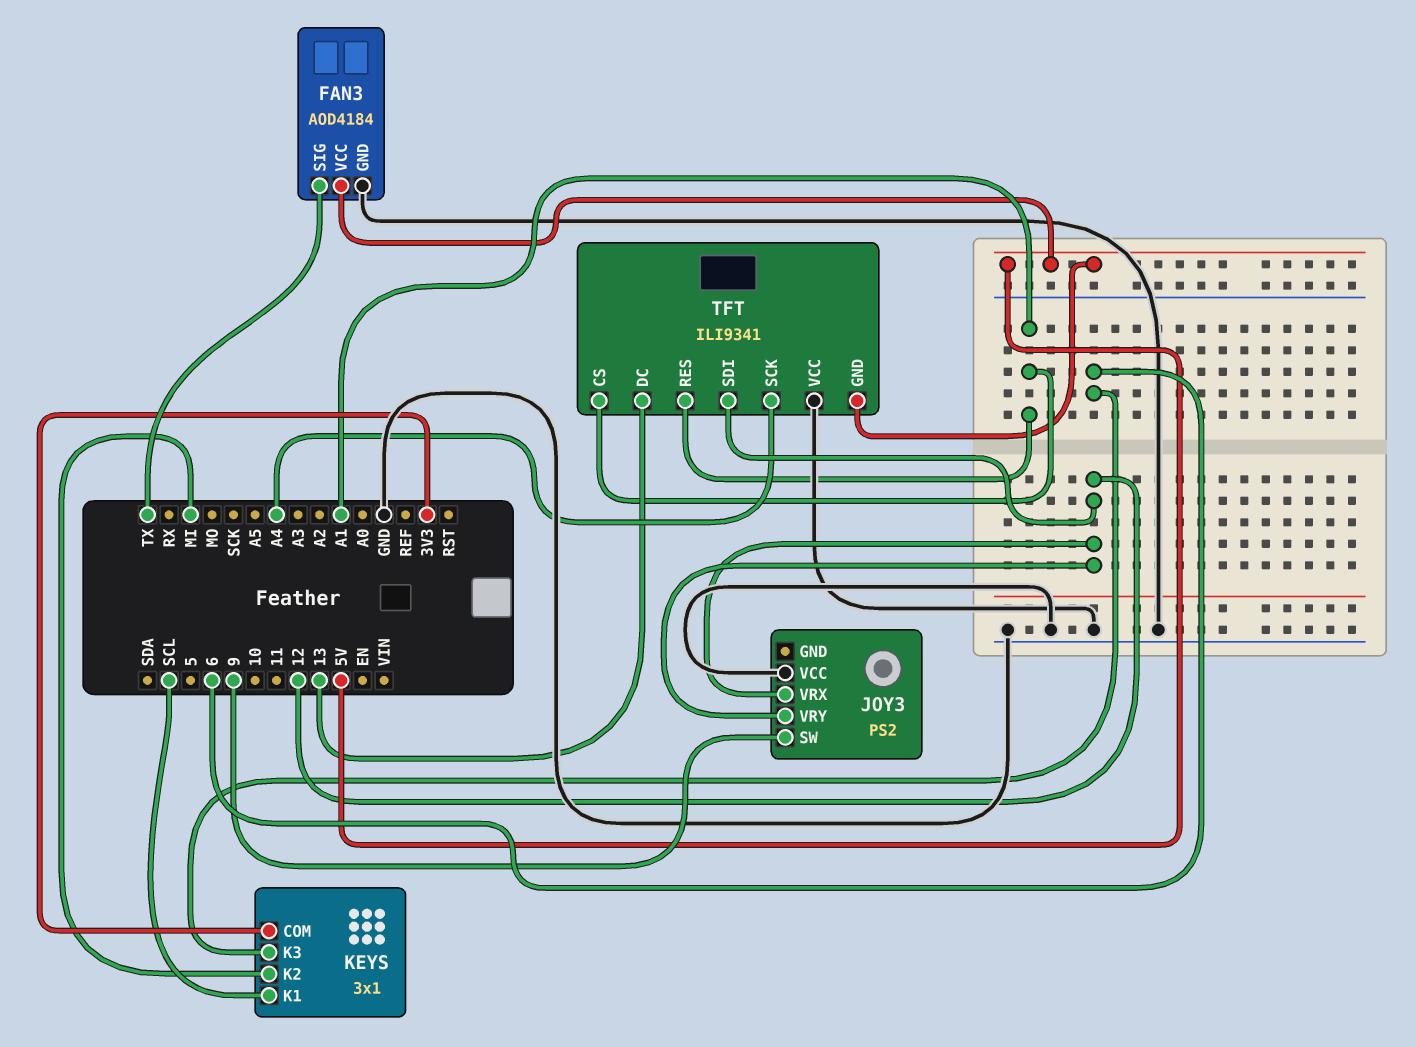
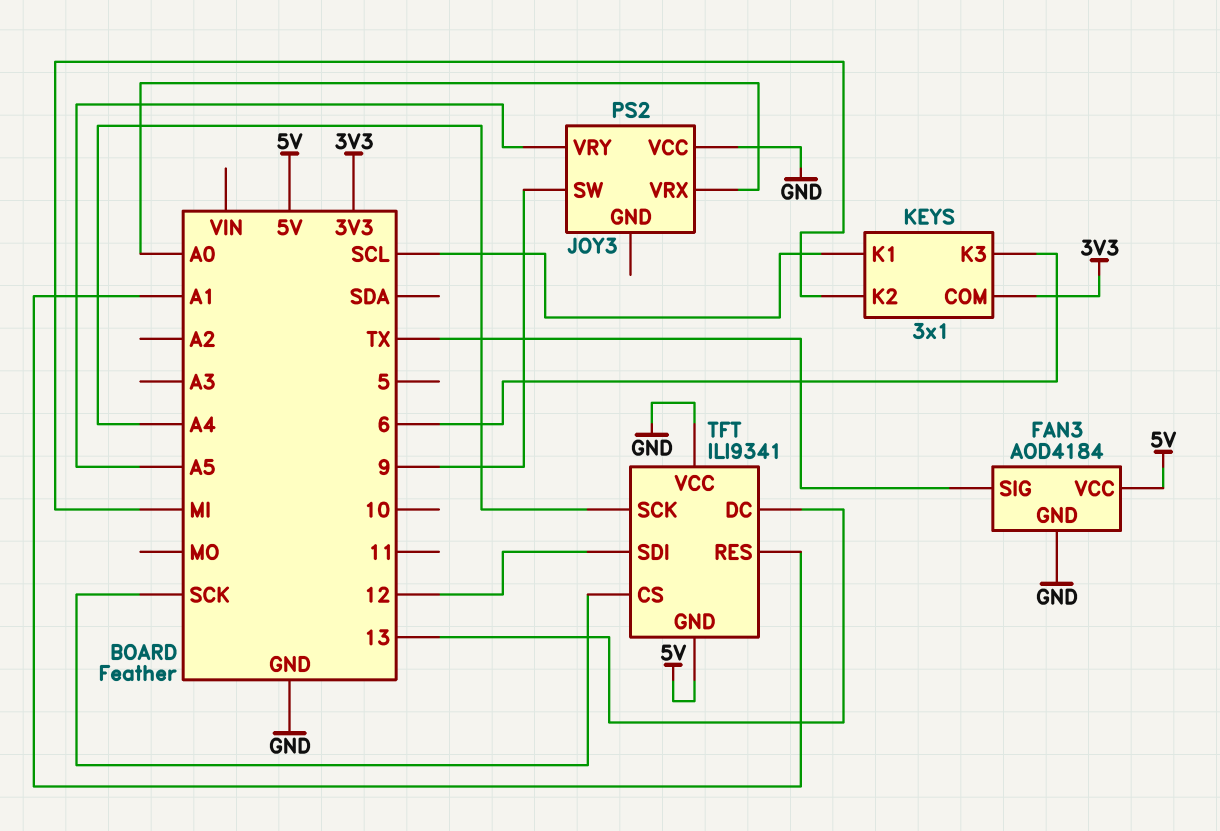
JOY3 pin VRX: 12 -> A0
JOY3 pin VRY: 12 -> A5
TFT pin CS: A1 -> SCK

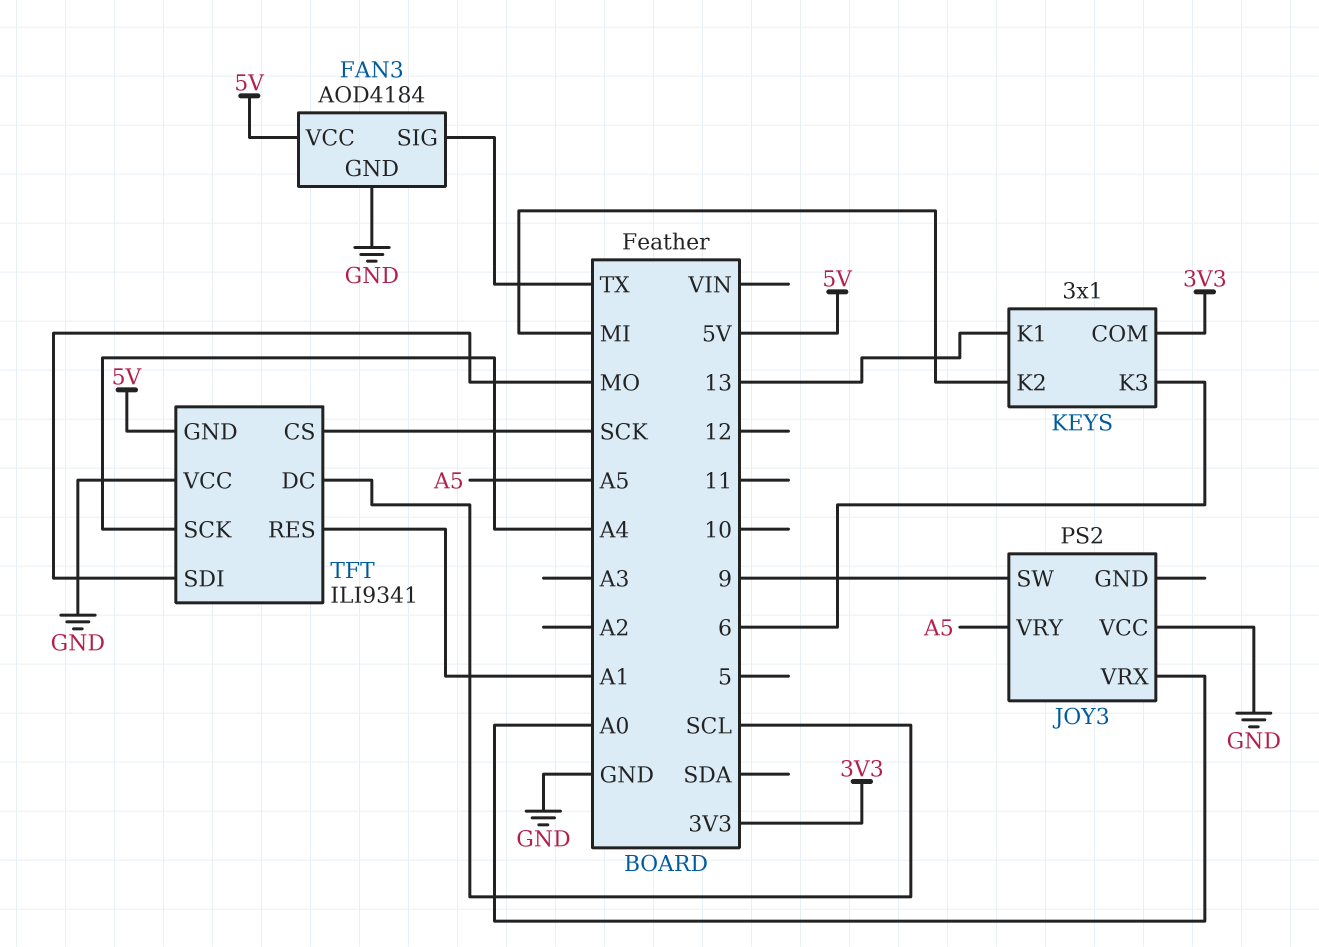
KEYS pin K1: SCL -> 13
TFT pin DC: 13 -> SCL
TFT pin SDI: 12 -> MO

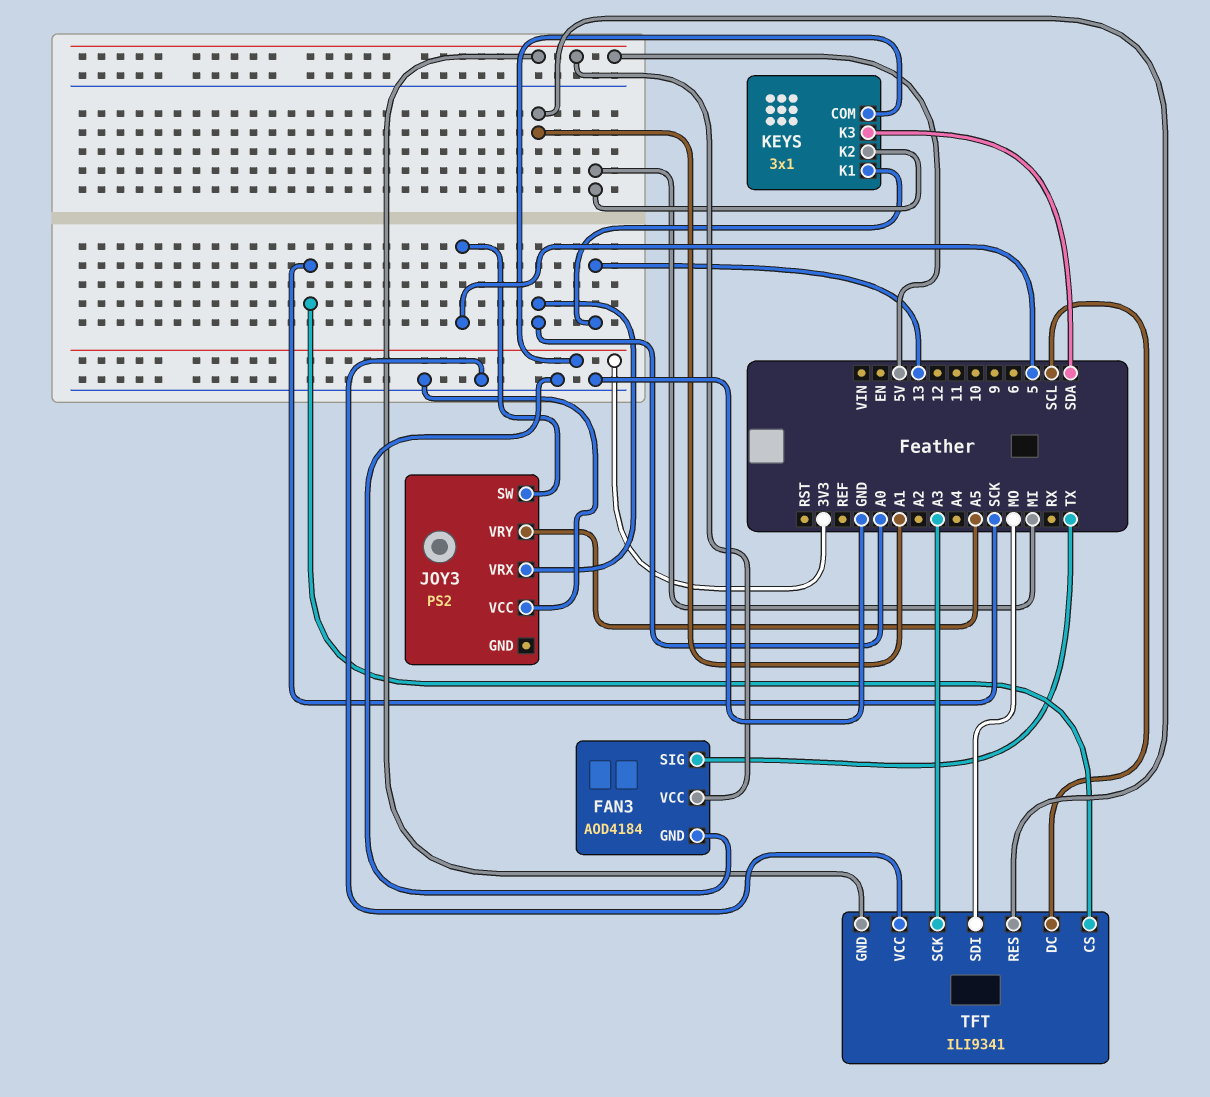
JOY3 pin SW: 9 -> 5
KEYS pin K3: 6 -> SDA
TFT pin SCK: A4 -> A3

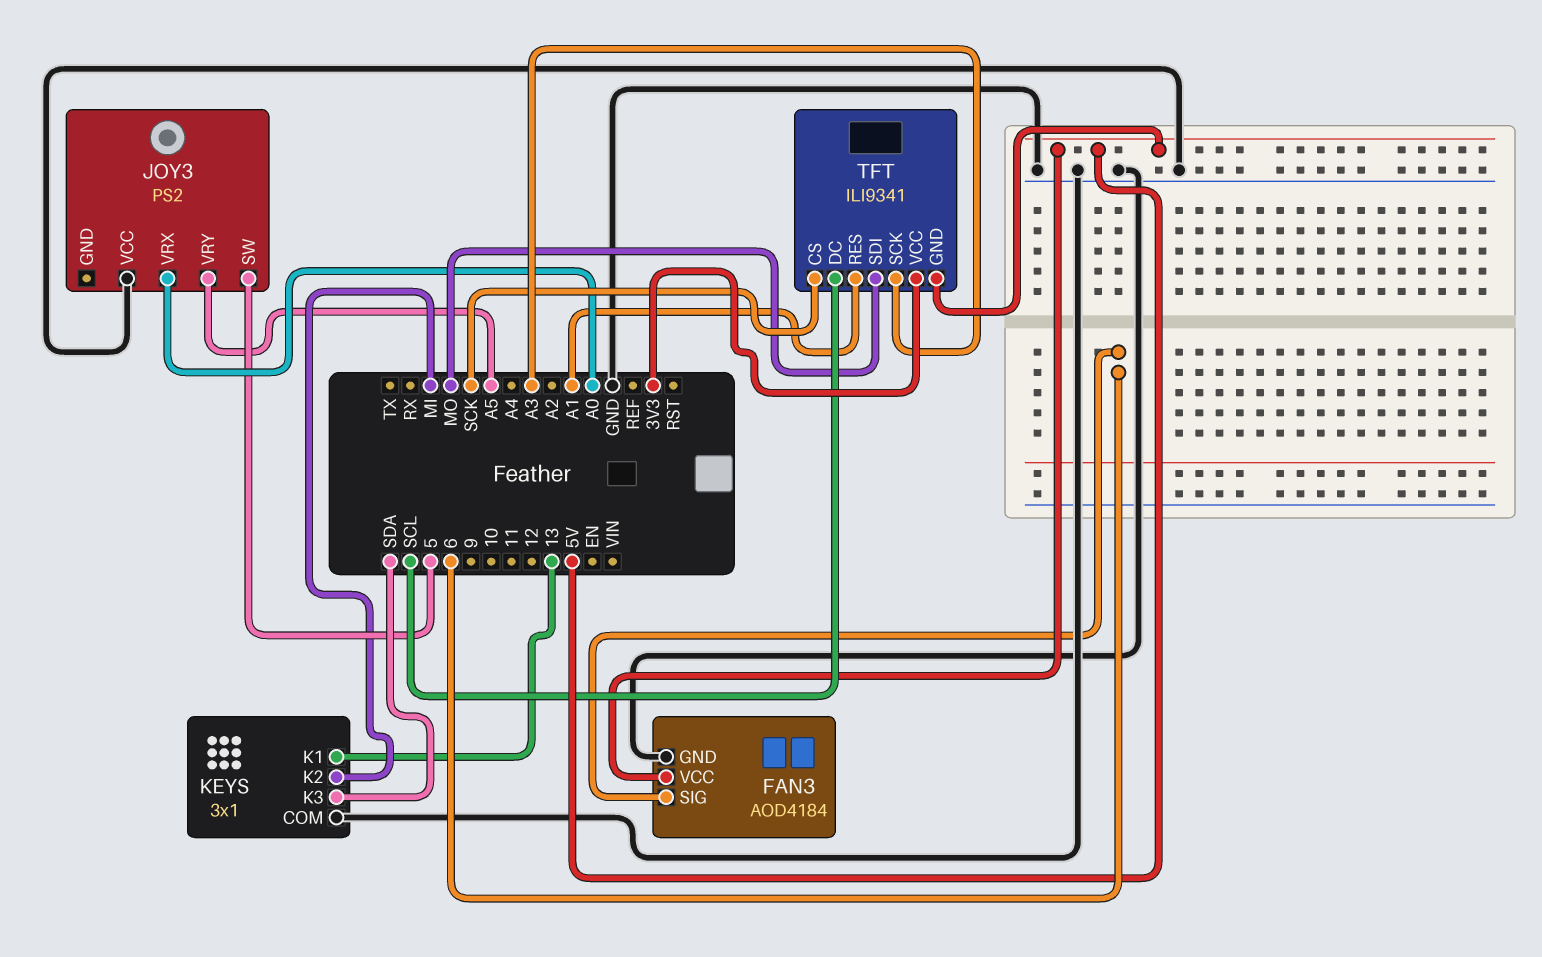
FAN3 pin SIG: TX -> 6
KEYS pin COM: 3V3 -> GND
TFT pin VCC: GND -> 3V3

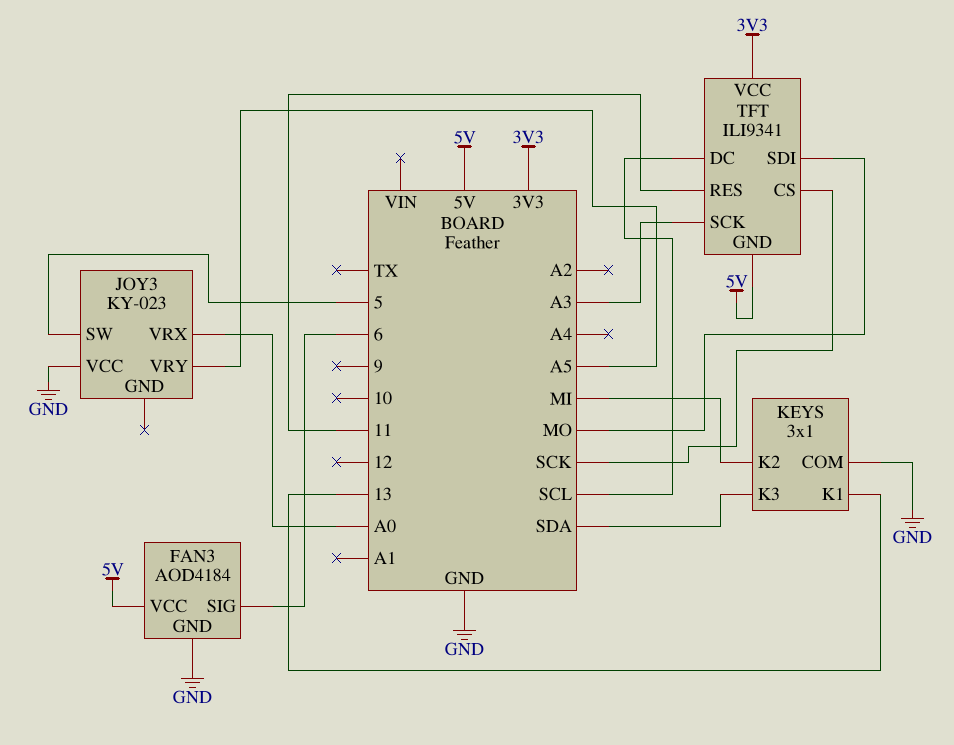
JOY3: PS2 -> KY-023
TFT pin RES: A1 -> 11

